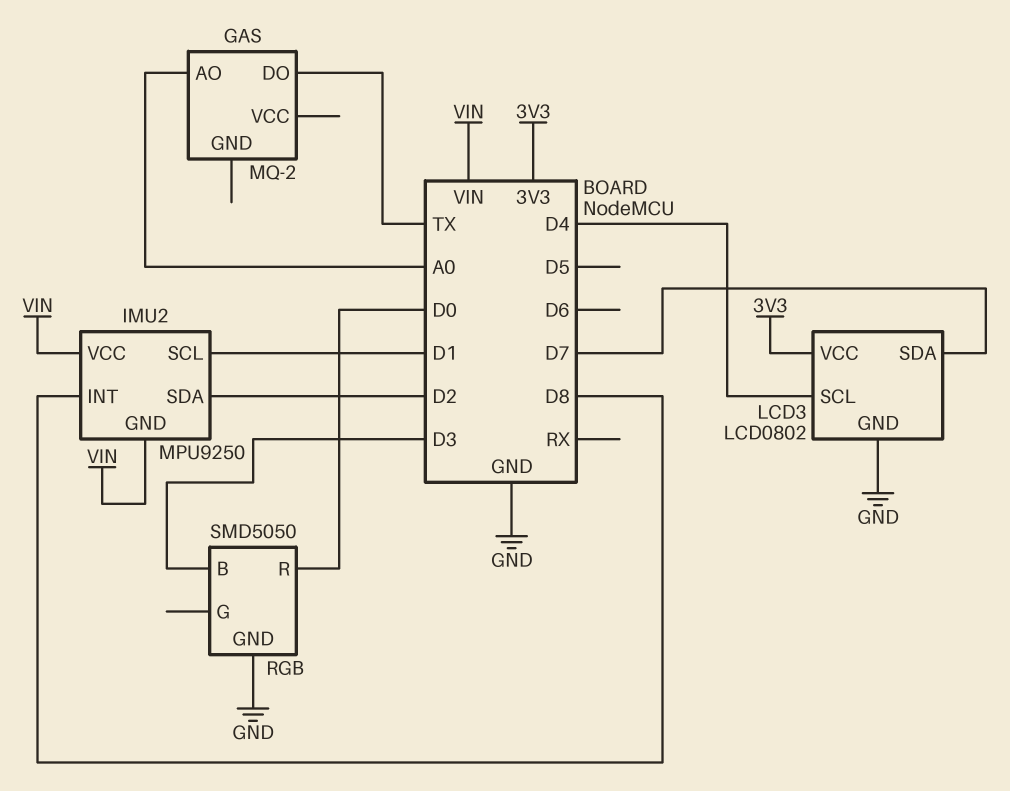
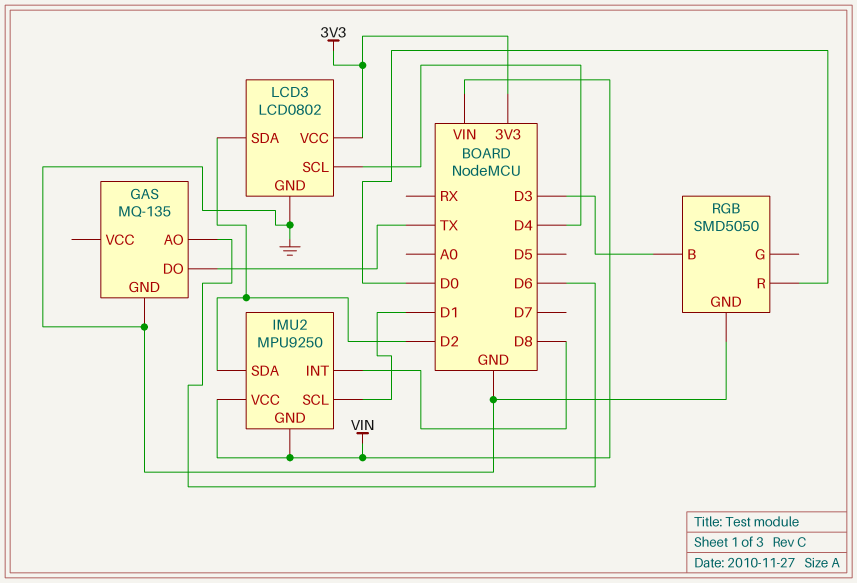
GAS: MQ-2 -> MQ-135
GAS pin AO: A0 -> D6
GAS pin GND: none -> GND
LCD3 pin SDA: D7 -> D2

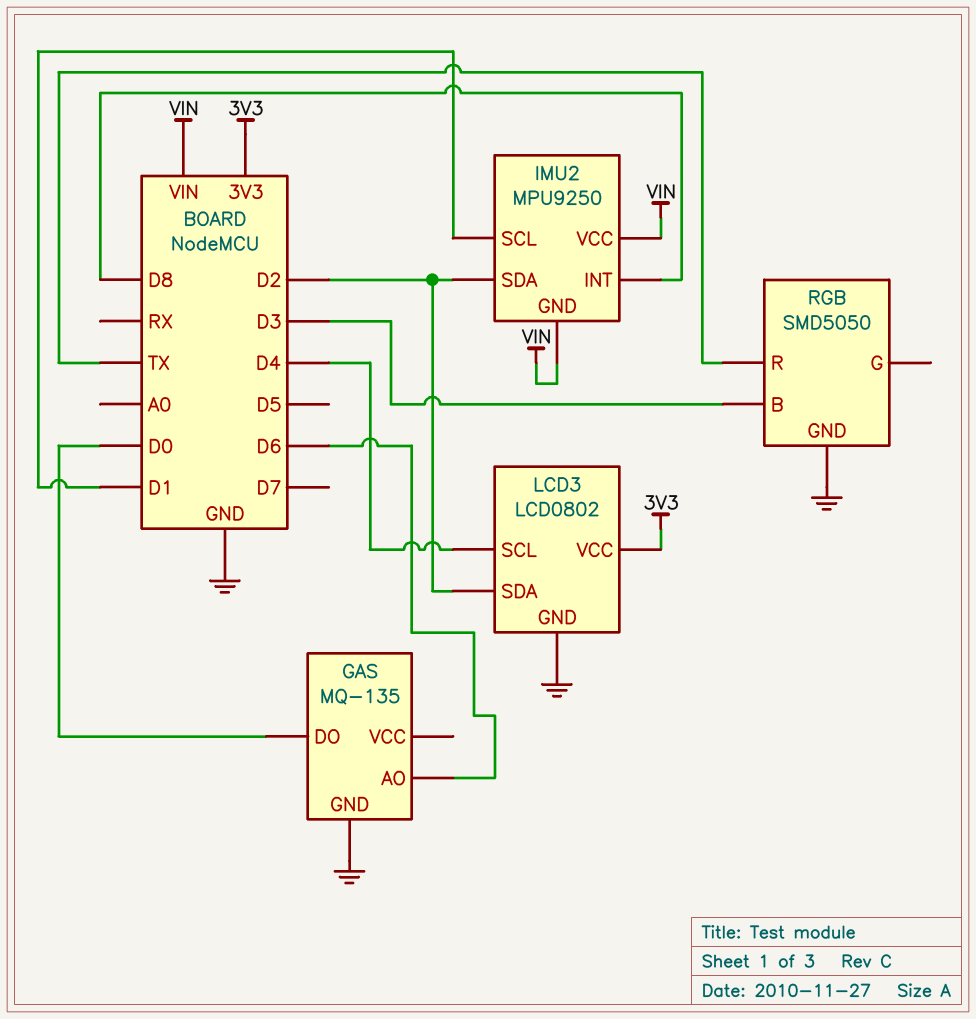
GAS pin DO: TX -> D0
RGB pin R: D0 -> TX

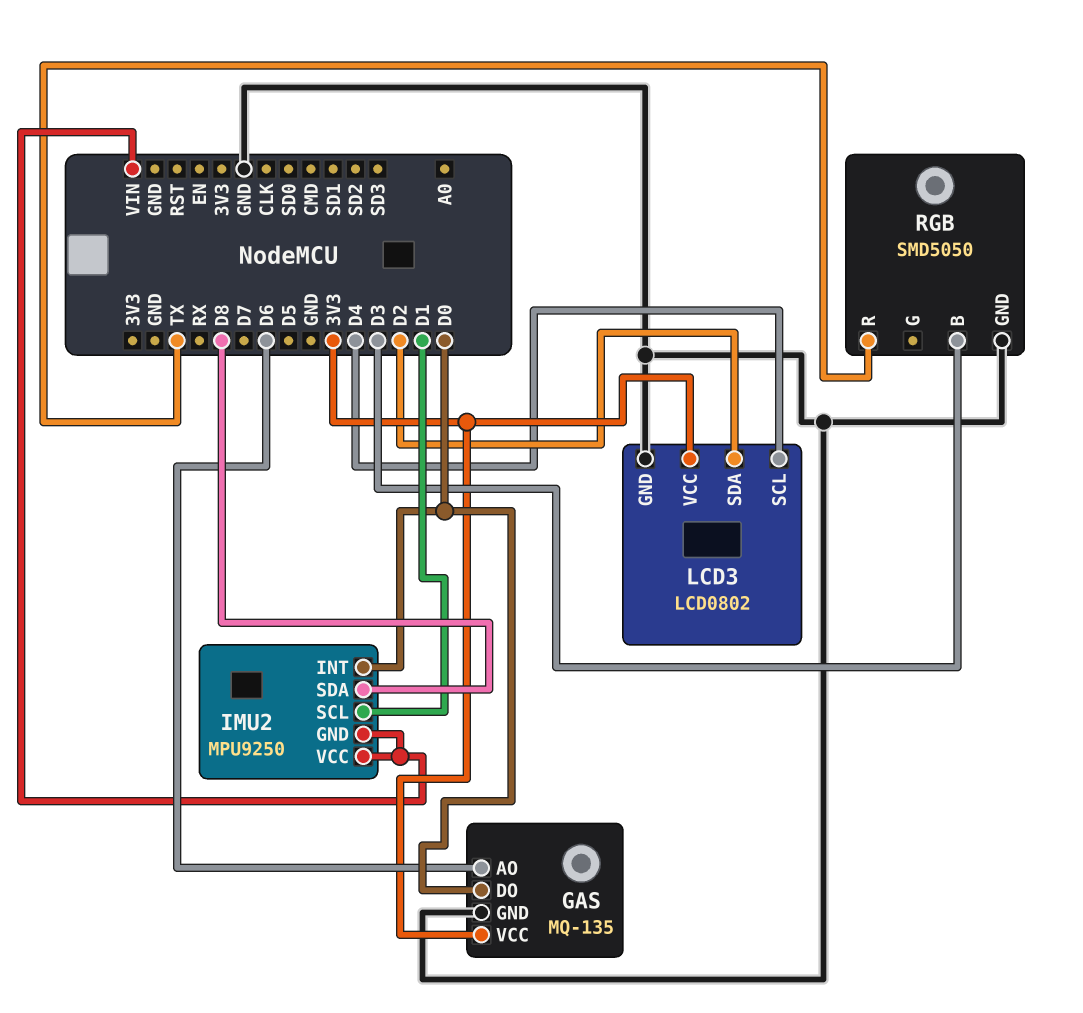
GAS pin VCC: none -> 3V3
IMU2 pin INT: D8 -> D0
IMU2 pin SDA: D2 -> D8

